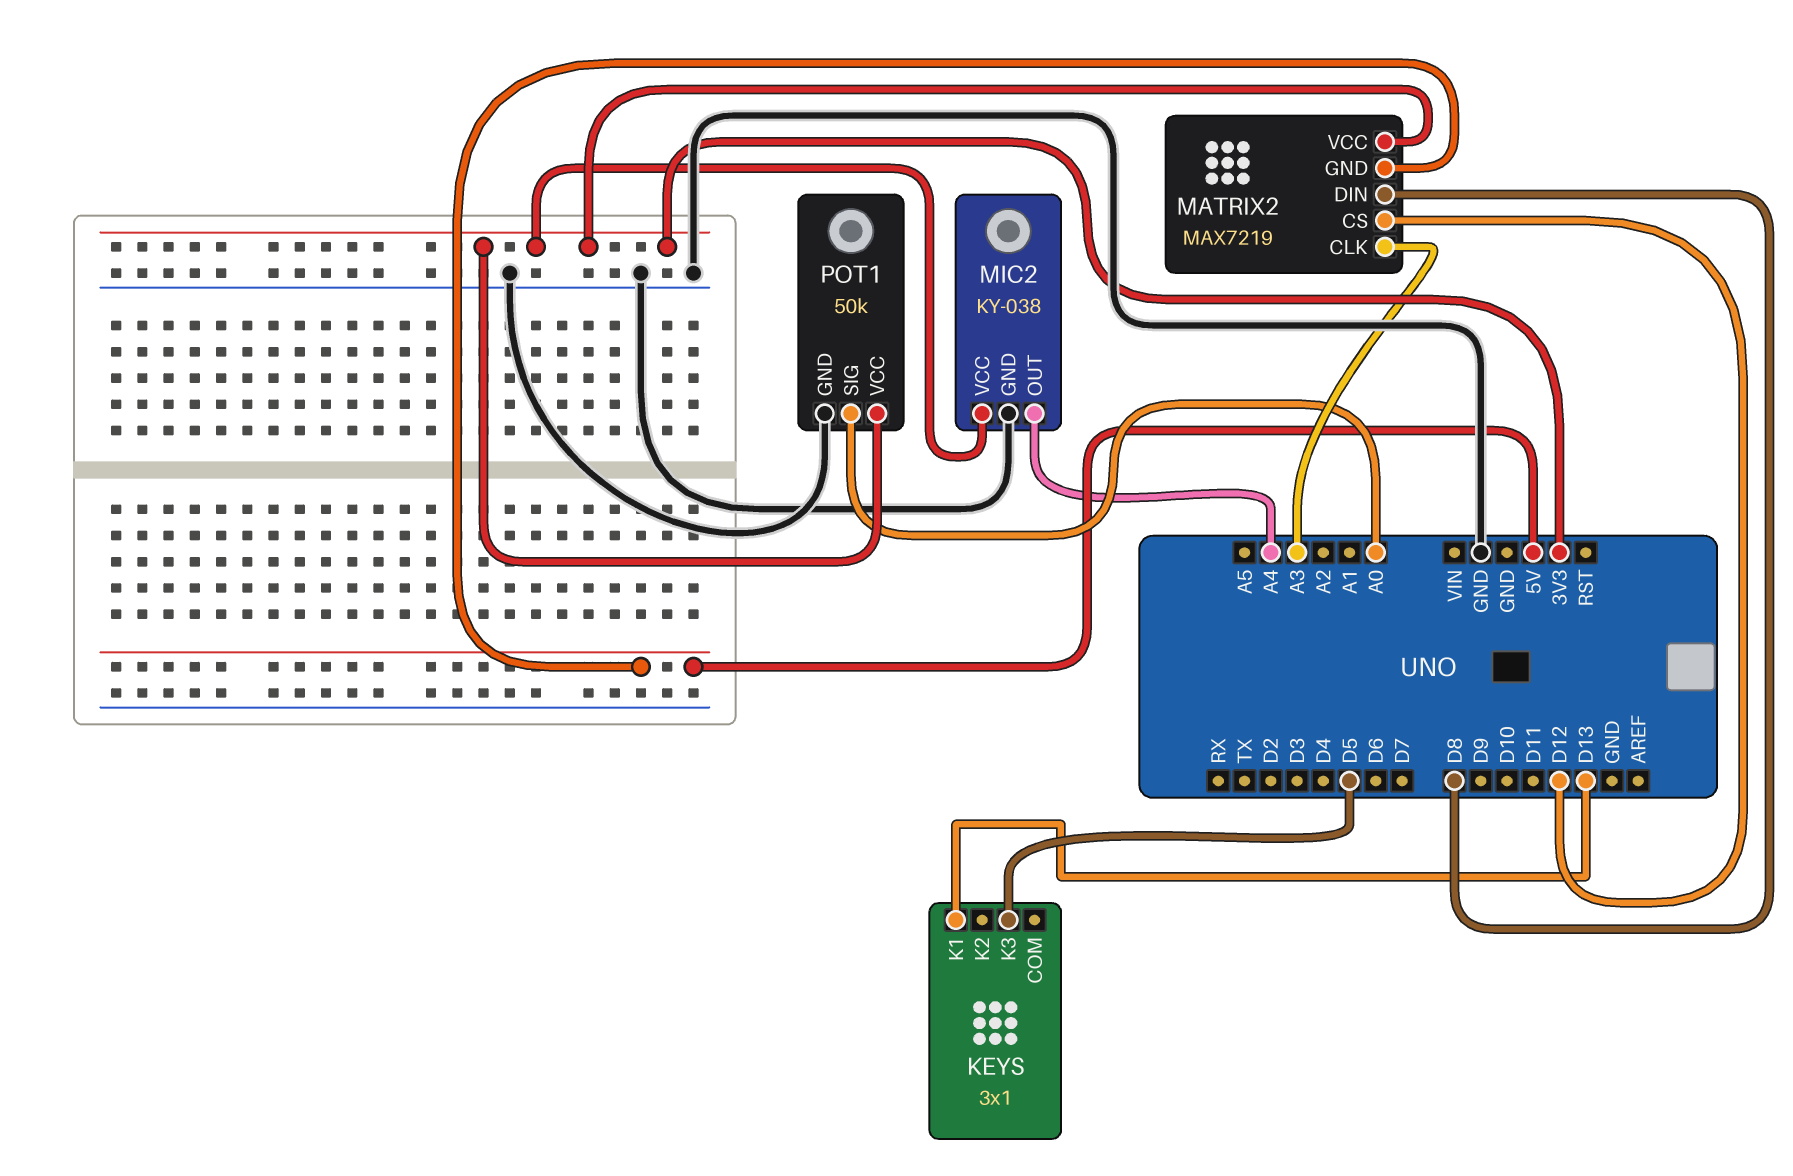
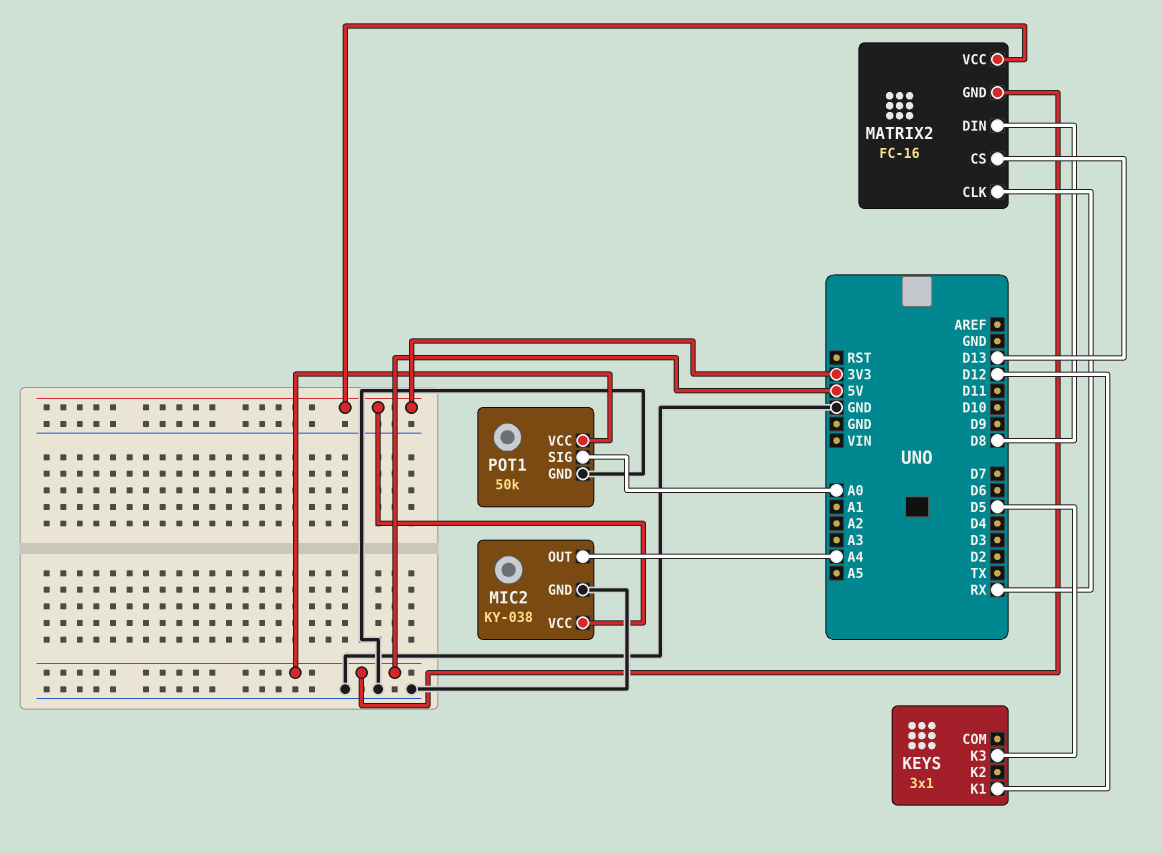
KEYS pin K1: D13 -> D12
MATRIX2: MAX7219 -> FC-16
MATRIX2 pin CLK: A3 -> RX
MATRIX2 pin CS: D12 -> D13
POT1 pin VCC: 3V3 -> 5V

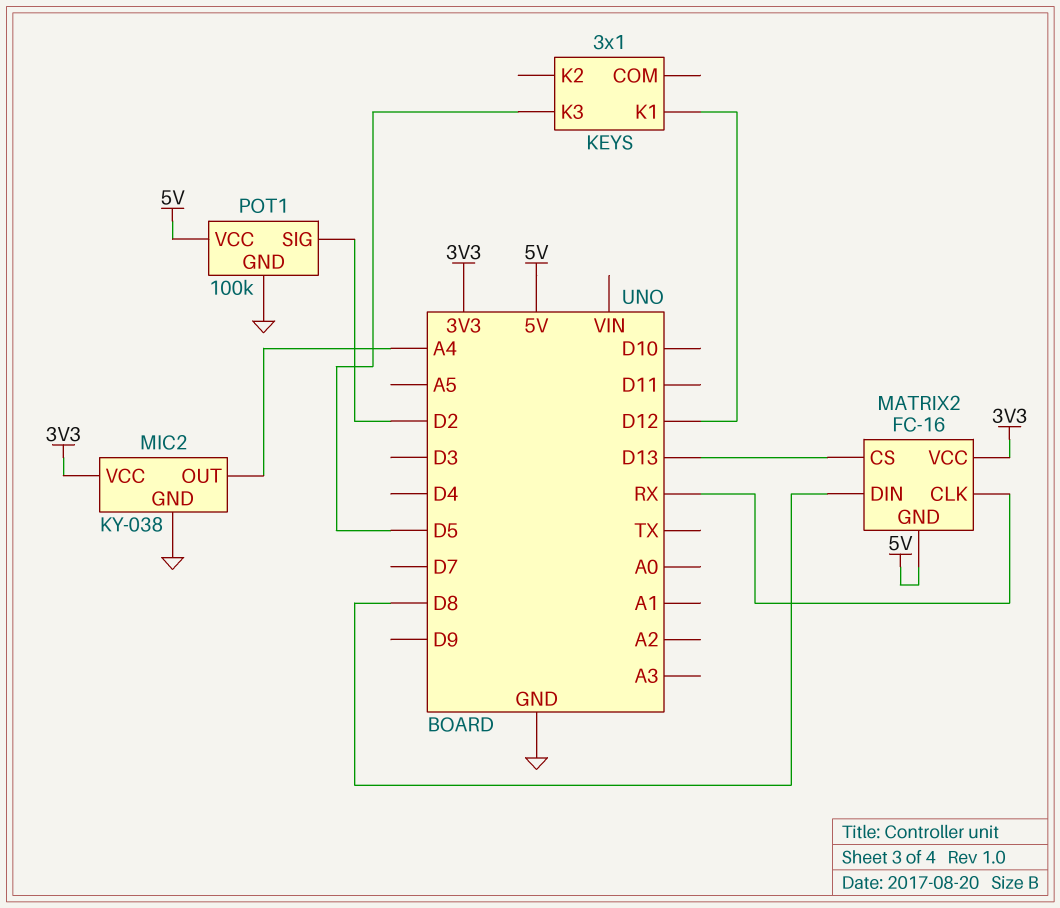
POT1: 50k -> 100k
POT1 pin SIG: A0 -> D2

